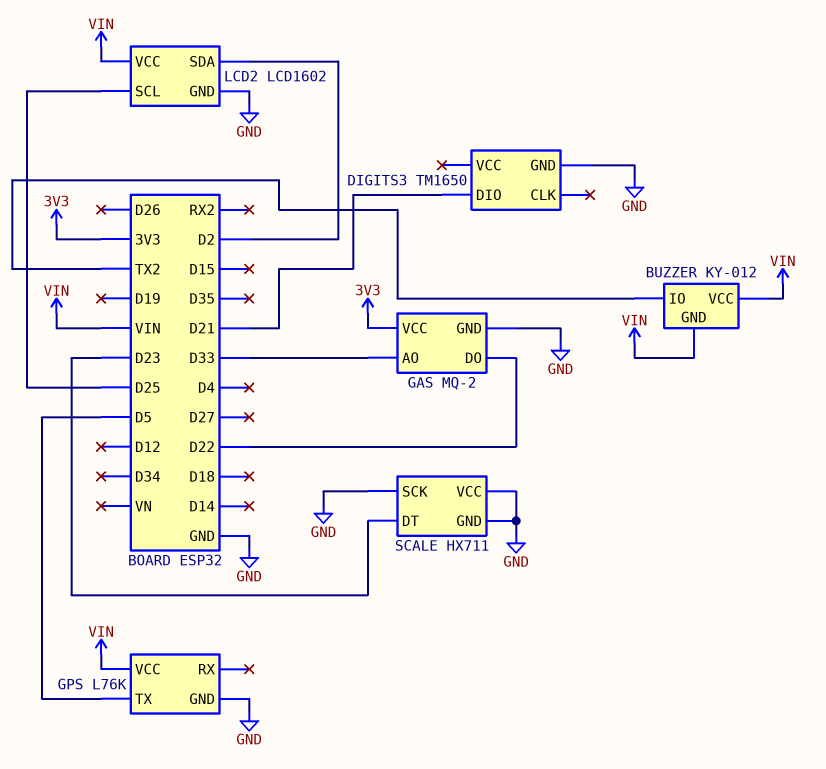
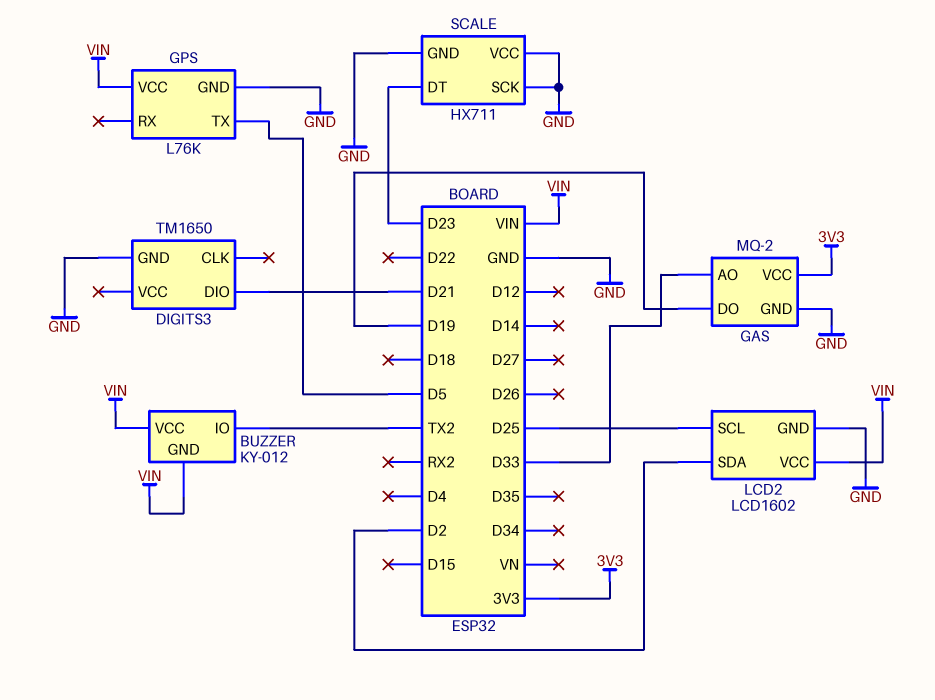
GAS pin DO: D22 -> D19

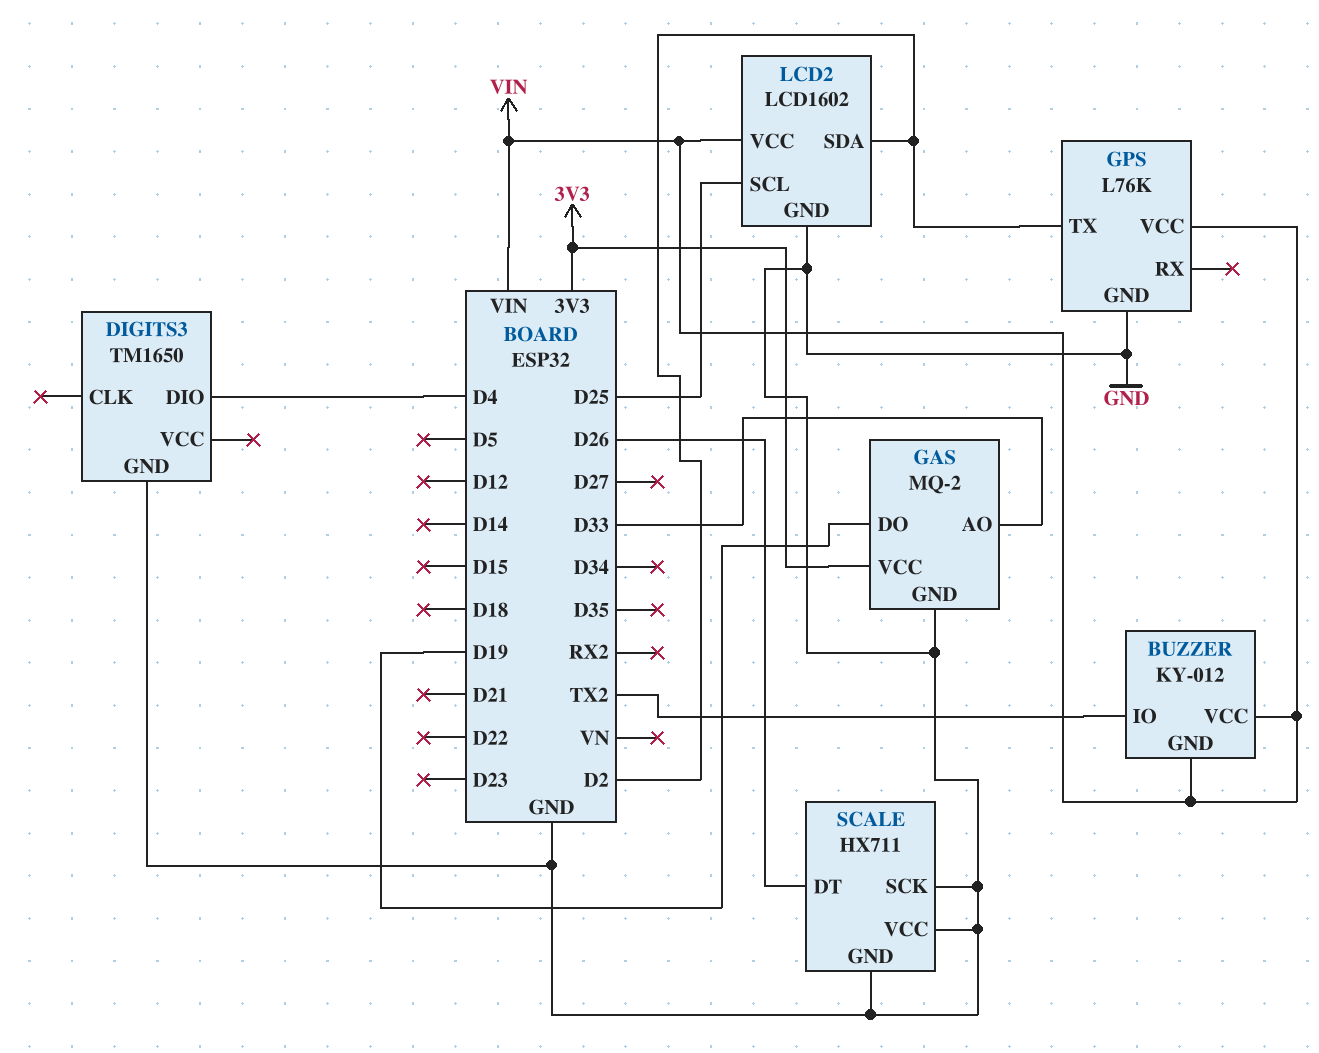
DIGITS3 pin DIO: D21 -> D4
GPS pin TX: D5 -> D2
SCALE pin DT: D23 -> D26

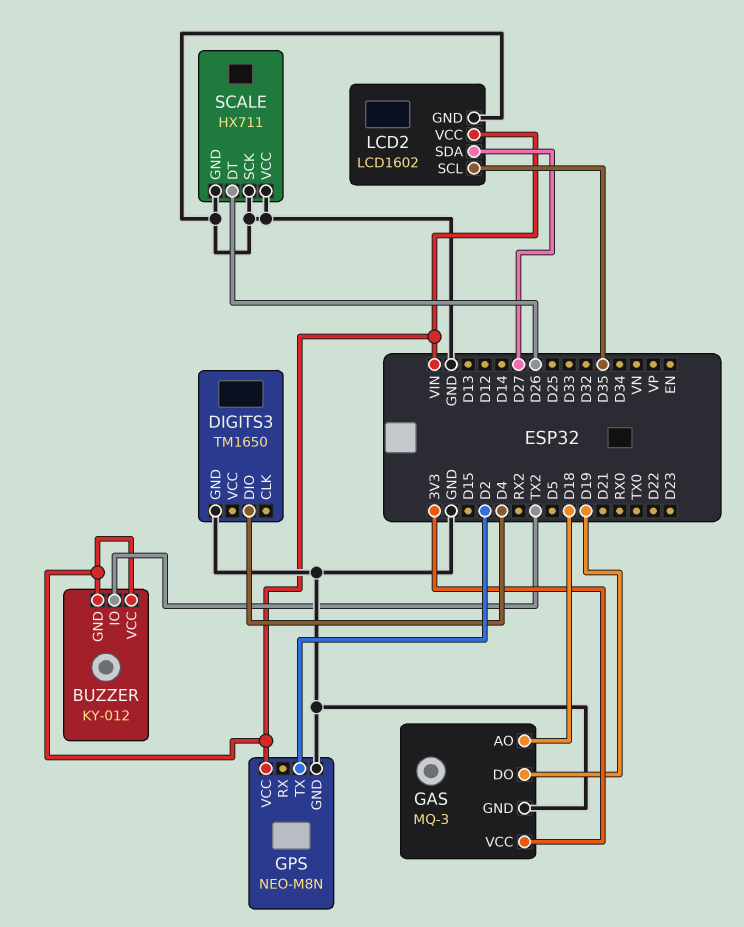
GAS: MQ-2 -> MQ-3
GAS pin AO: D33 -> D18
GPS: L76K -> NEO-M8N
LCD2 pin SCL: D25 -> D35
LCD2 pin SDA: D2 -> D27

